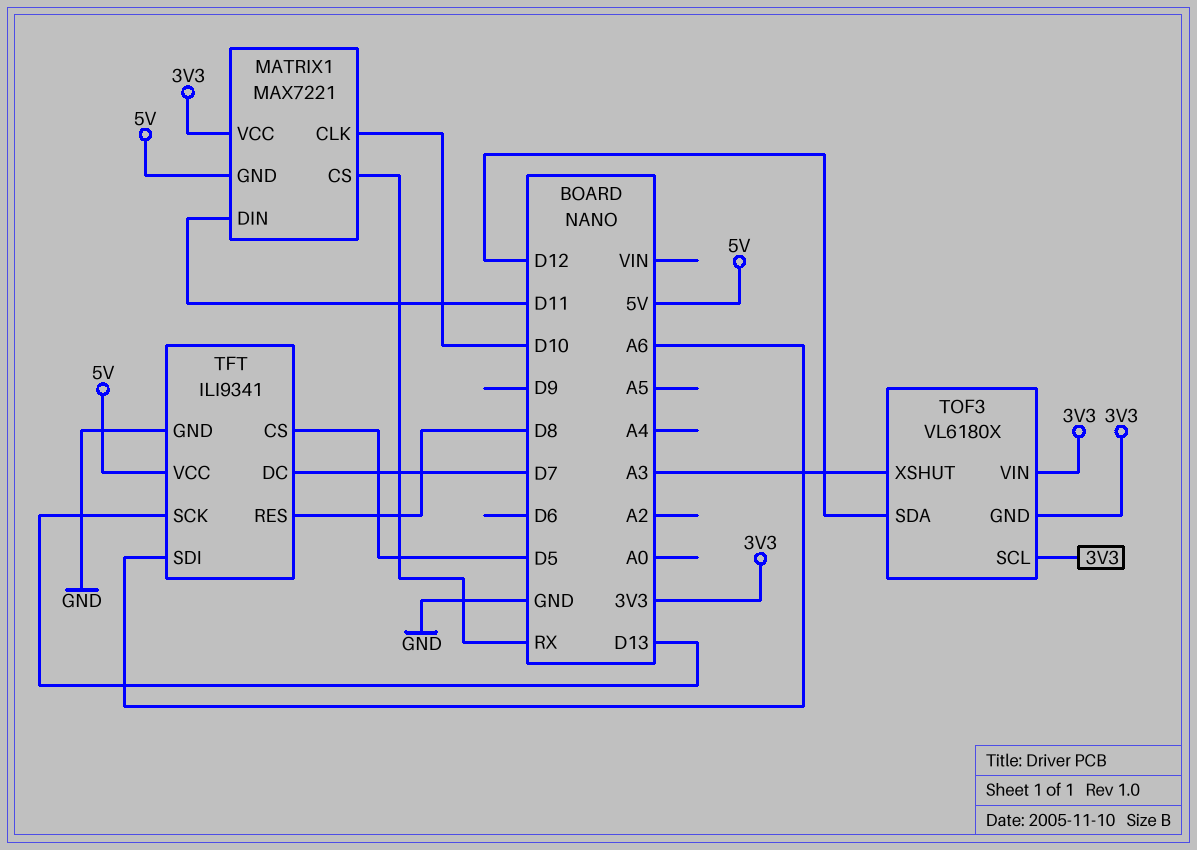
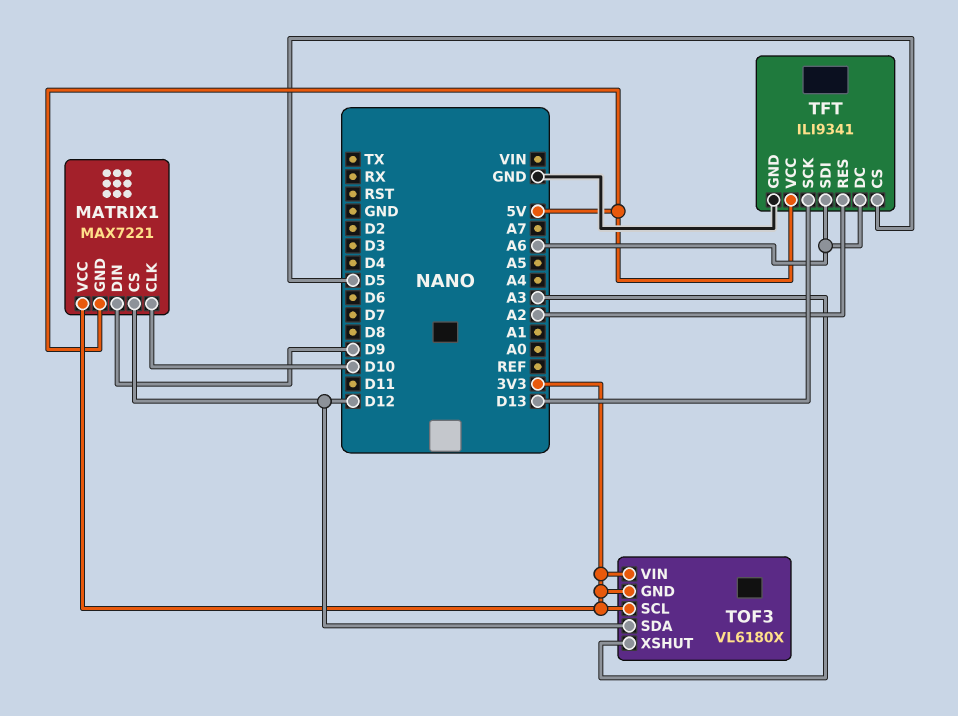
MATRIX1 pin CS: RX -> D12
MATRIX1 pin DIN: D11 -> D9
TFT pin DC: D7 -> A6
TFT pin RES: D8 -> A2

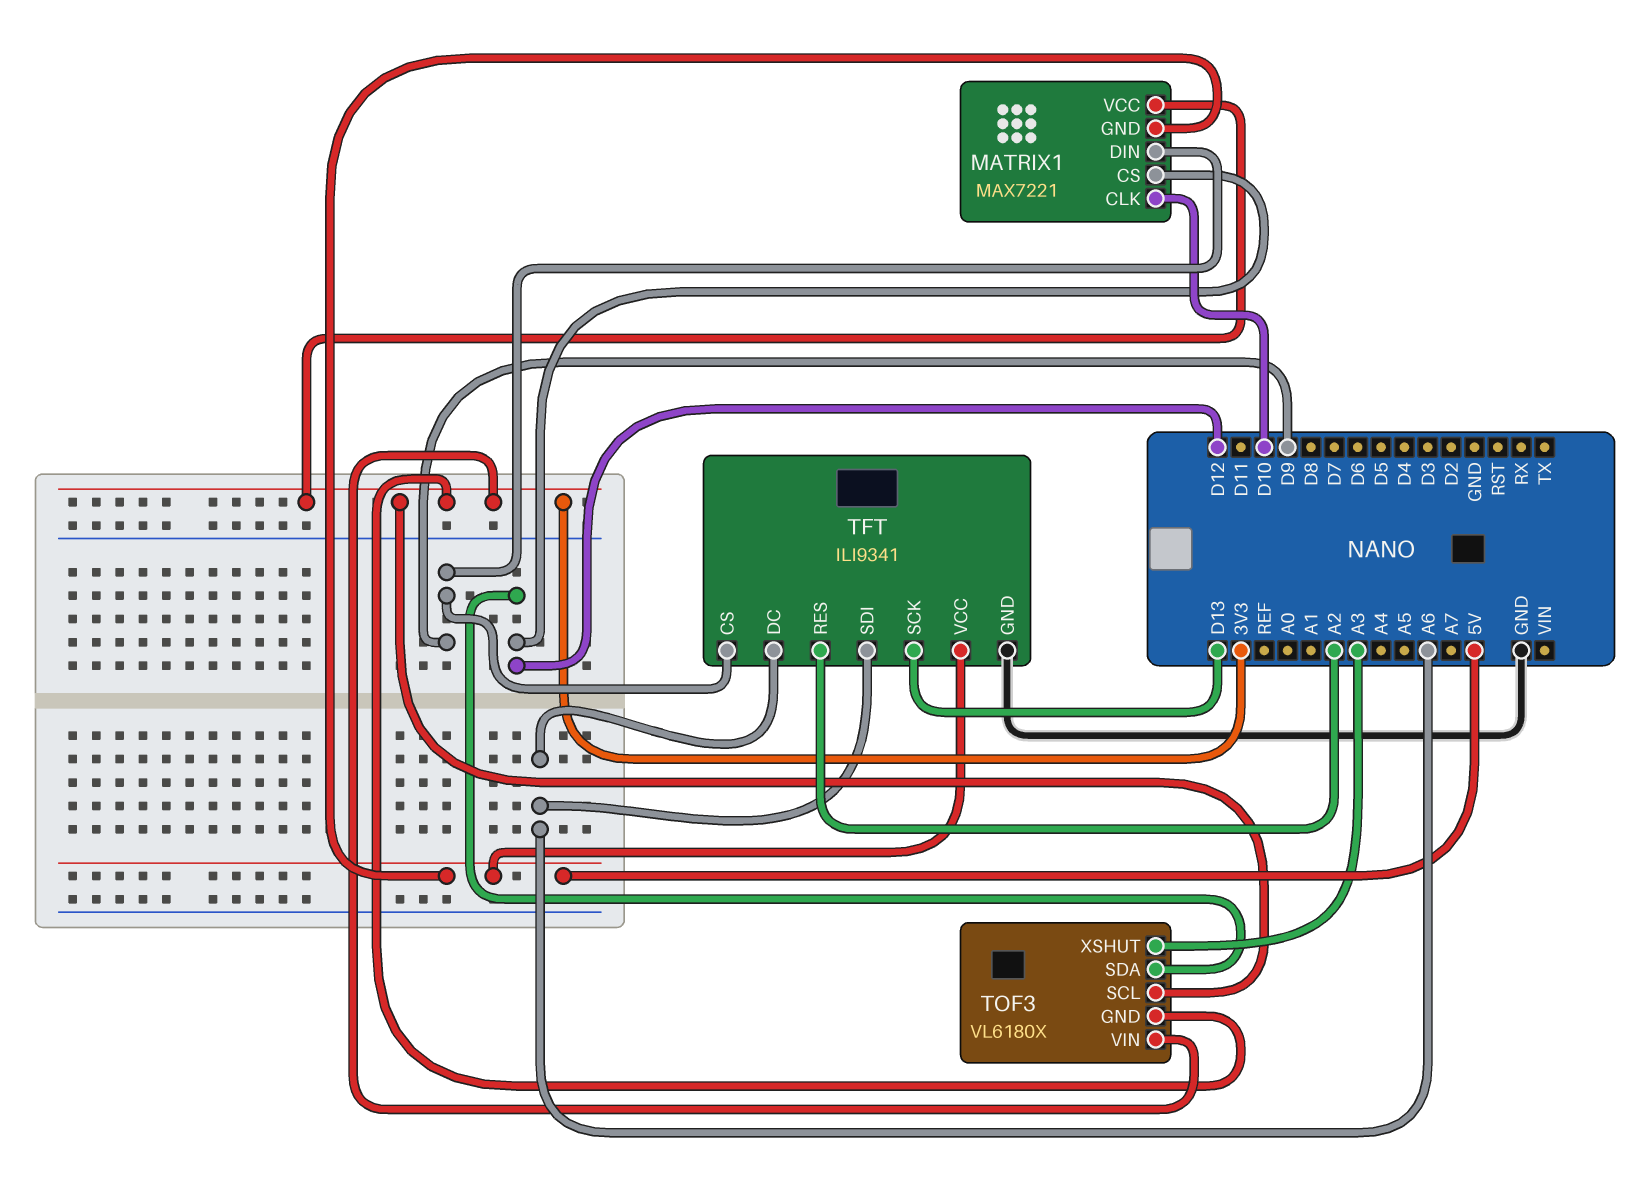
TFT pin CS: D5 -> D9

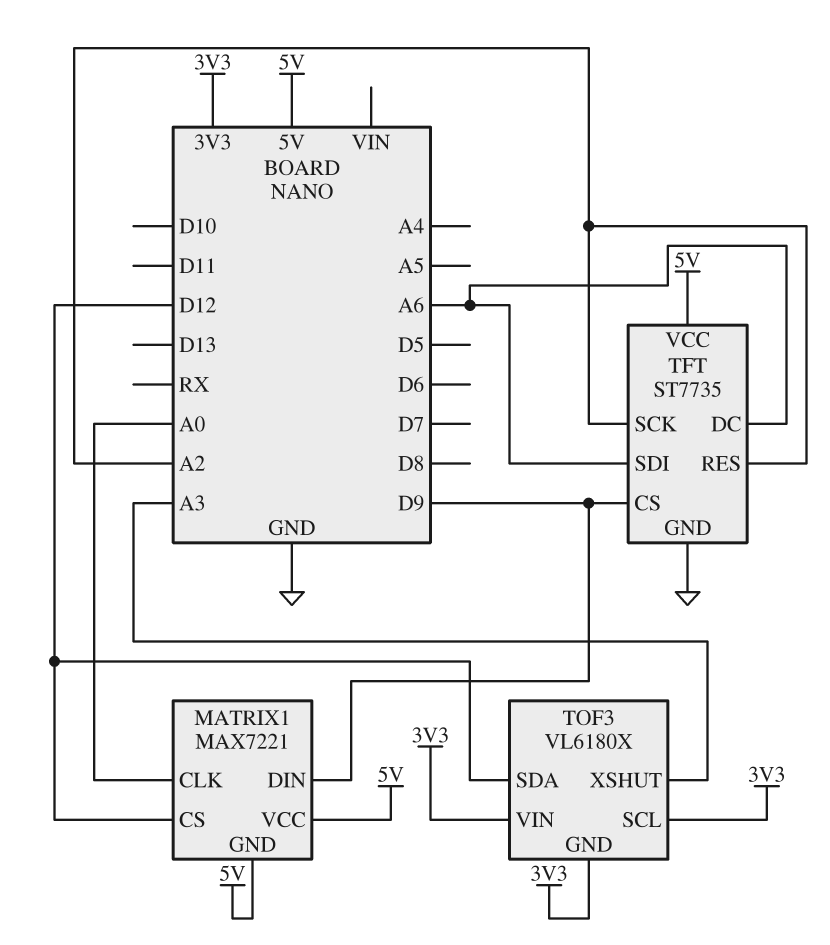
MATRIX1 pin CLK: D10 -> A0
MATRIX1 pin VCC: 3V3 -> 5V
TFT: ILI9341 -> ST7735
TFT pin SCK: D13 -> A2

